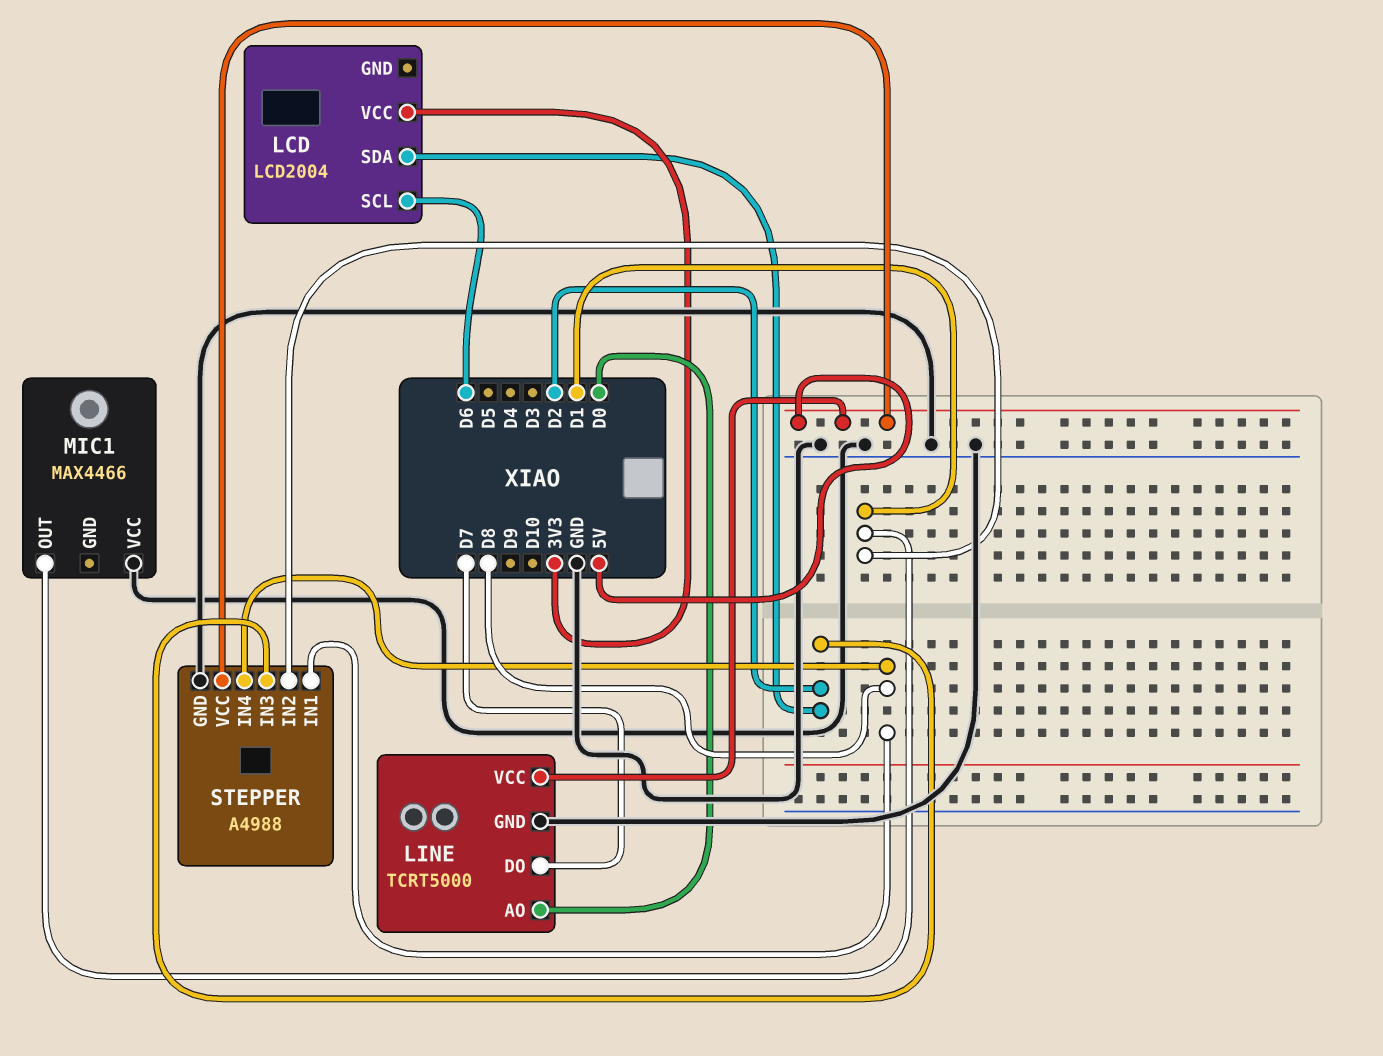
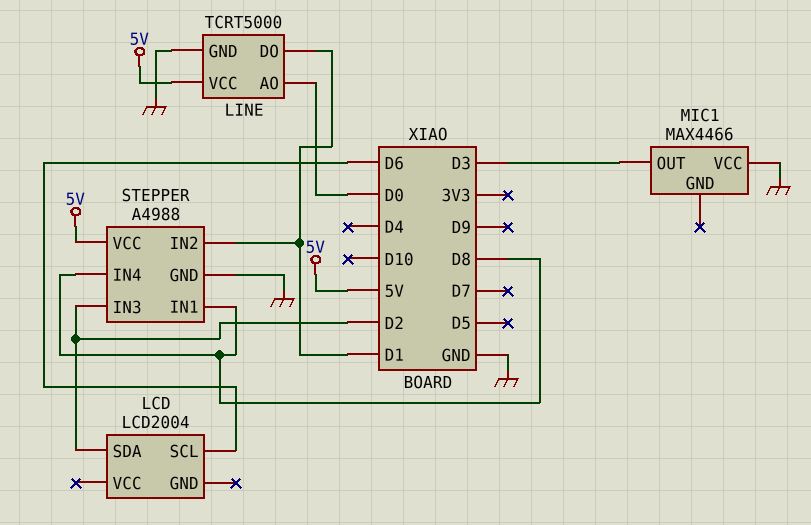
LCD pin VCC: 3V3 -> none
LINE pin DO: D7 -> D1
MIC1 pin OUT: D1 -> D3

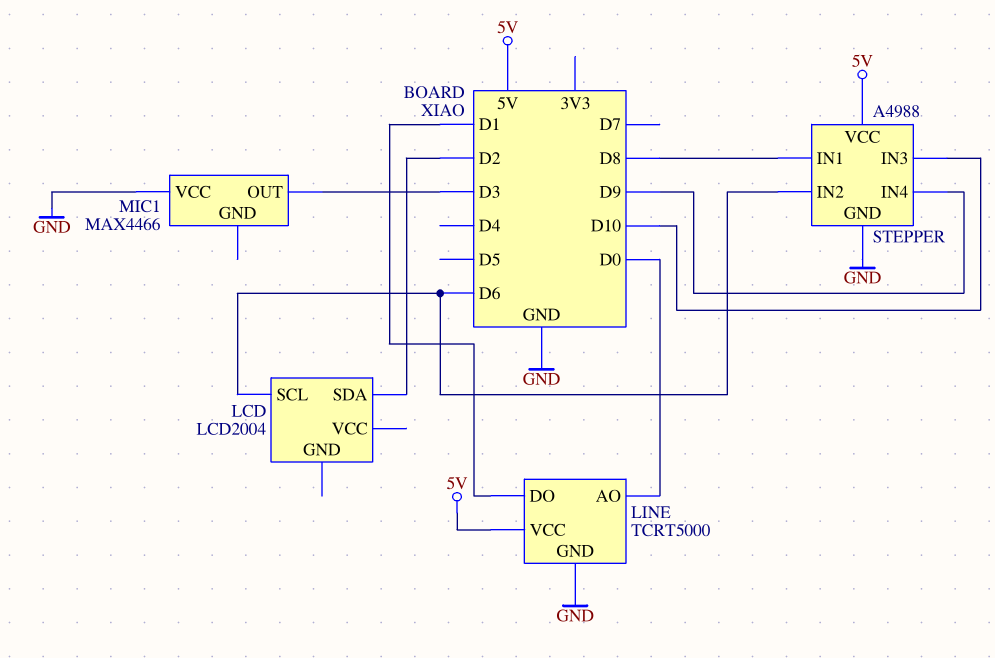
STEPPER pin IN2: D1 -> D6
STEPPER pin IN3: D2 -> D10
STEPPER pin IN4: D8 -> D9

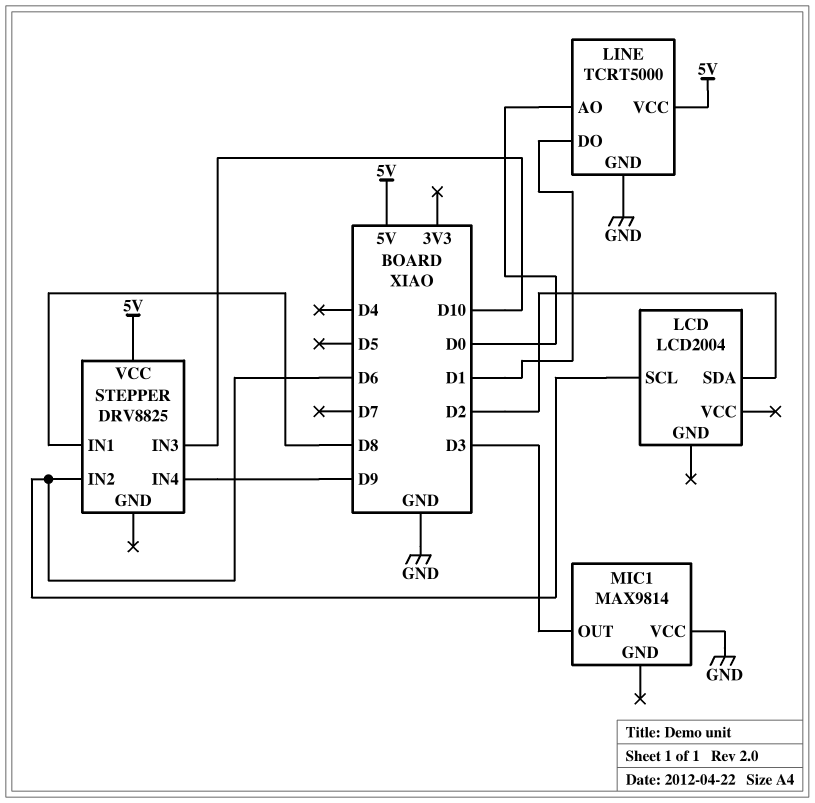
MIC1: MAX4466 -> MAX9814
STEPPER: A4988 -> DRV8825
STEPPER pin GND: GND -> none

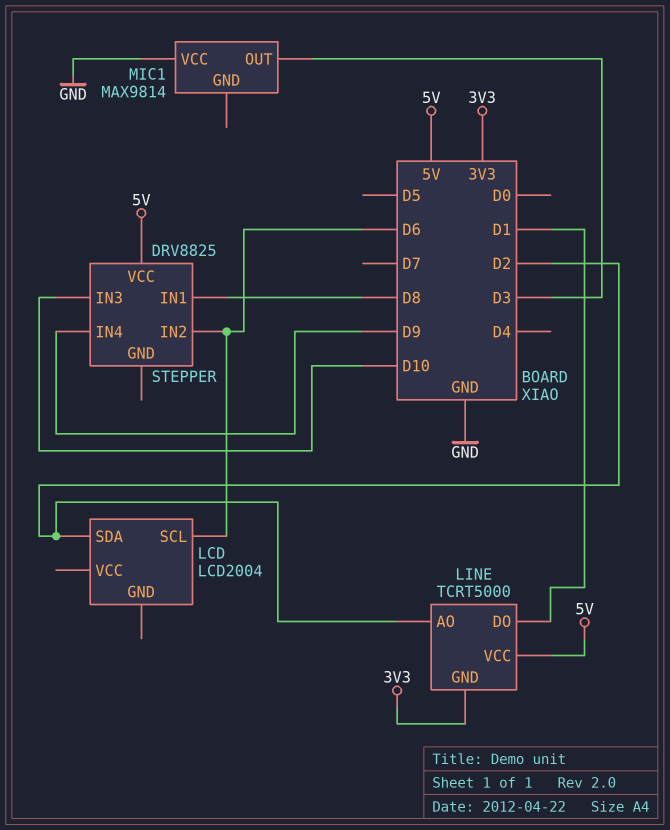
LINE pin AO: D0 -> D2
LINE pin GND: GND -> 3V3

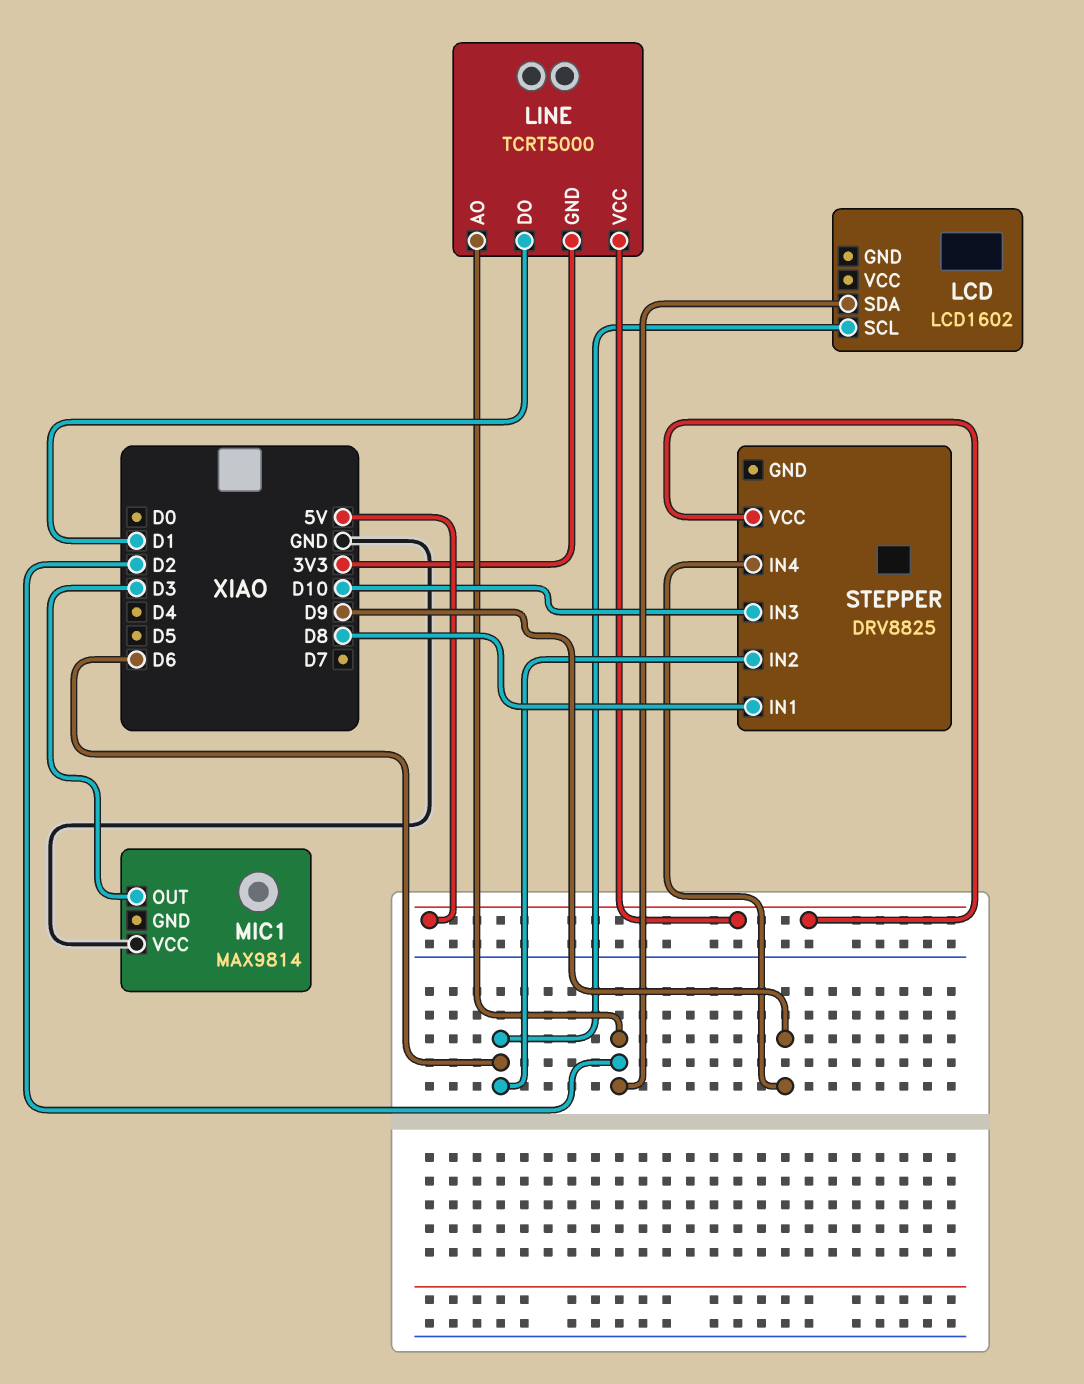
LCD: LCD2004 -> LCD1602

